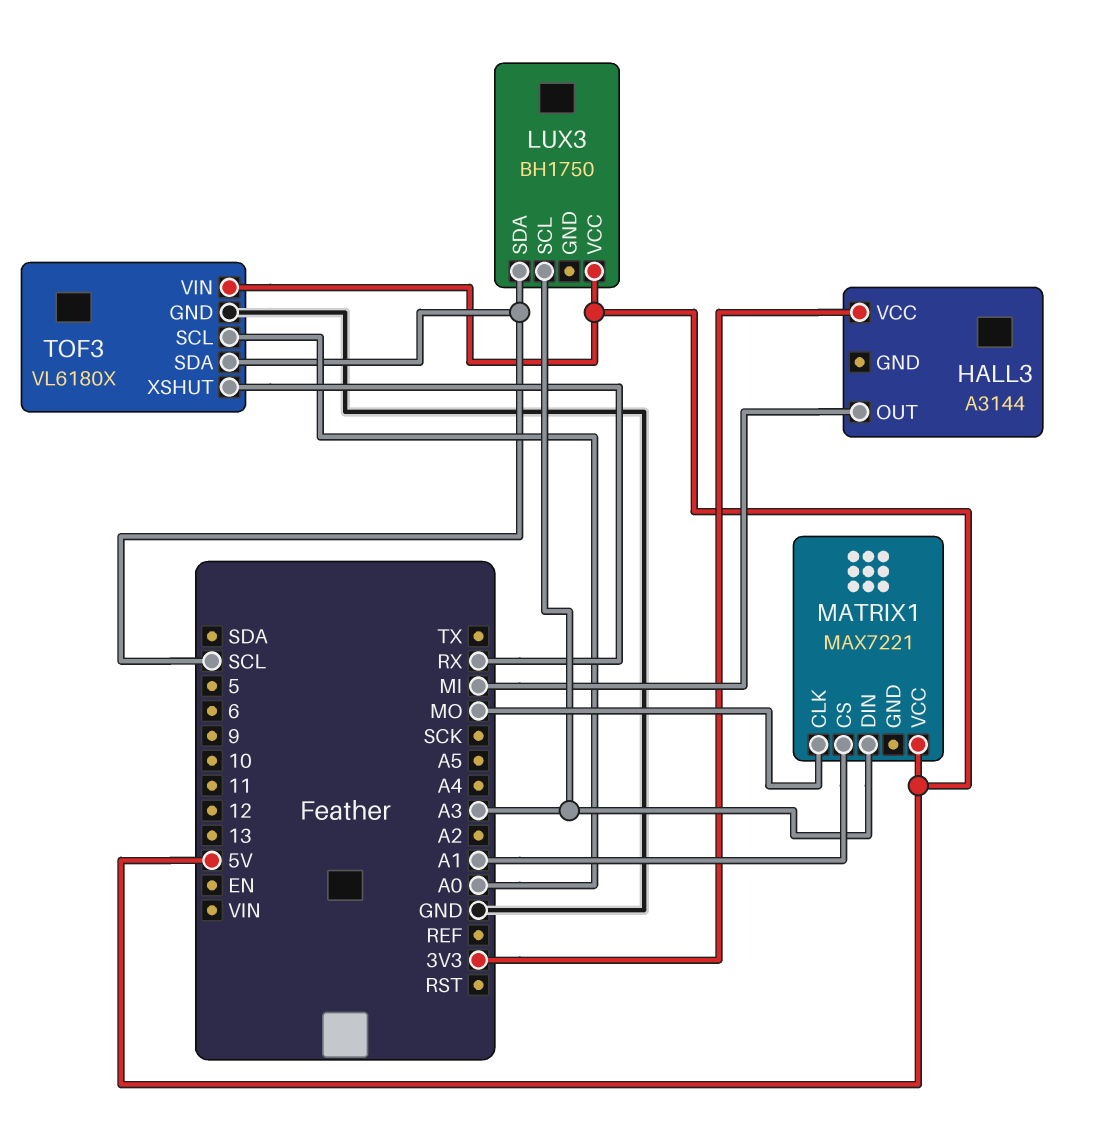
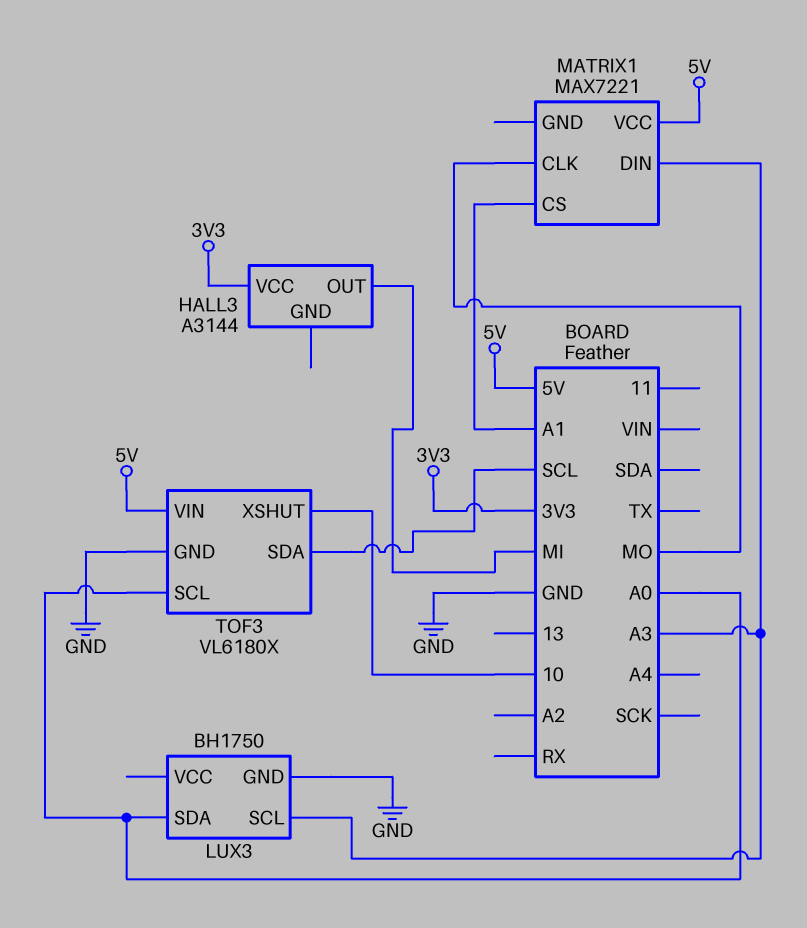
LUX3 pin GND: none -> GND
LUX3 pin SDA: SCL -> A0
LUX3 pin VCC: 5V -> none
TOF3 pin XSHUT: RX -> 10

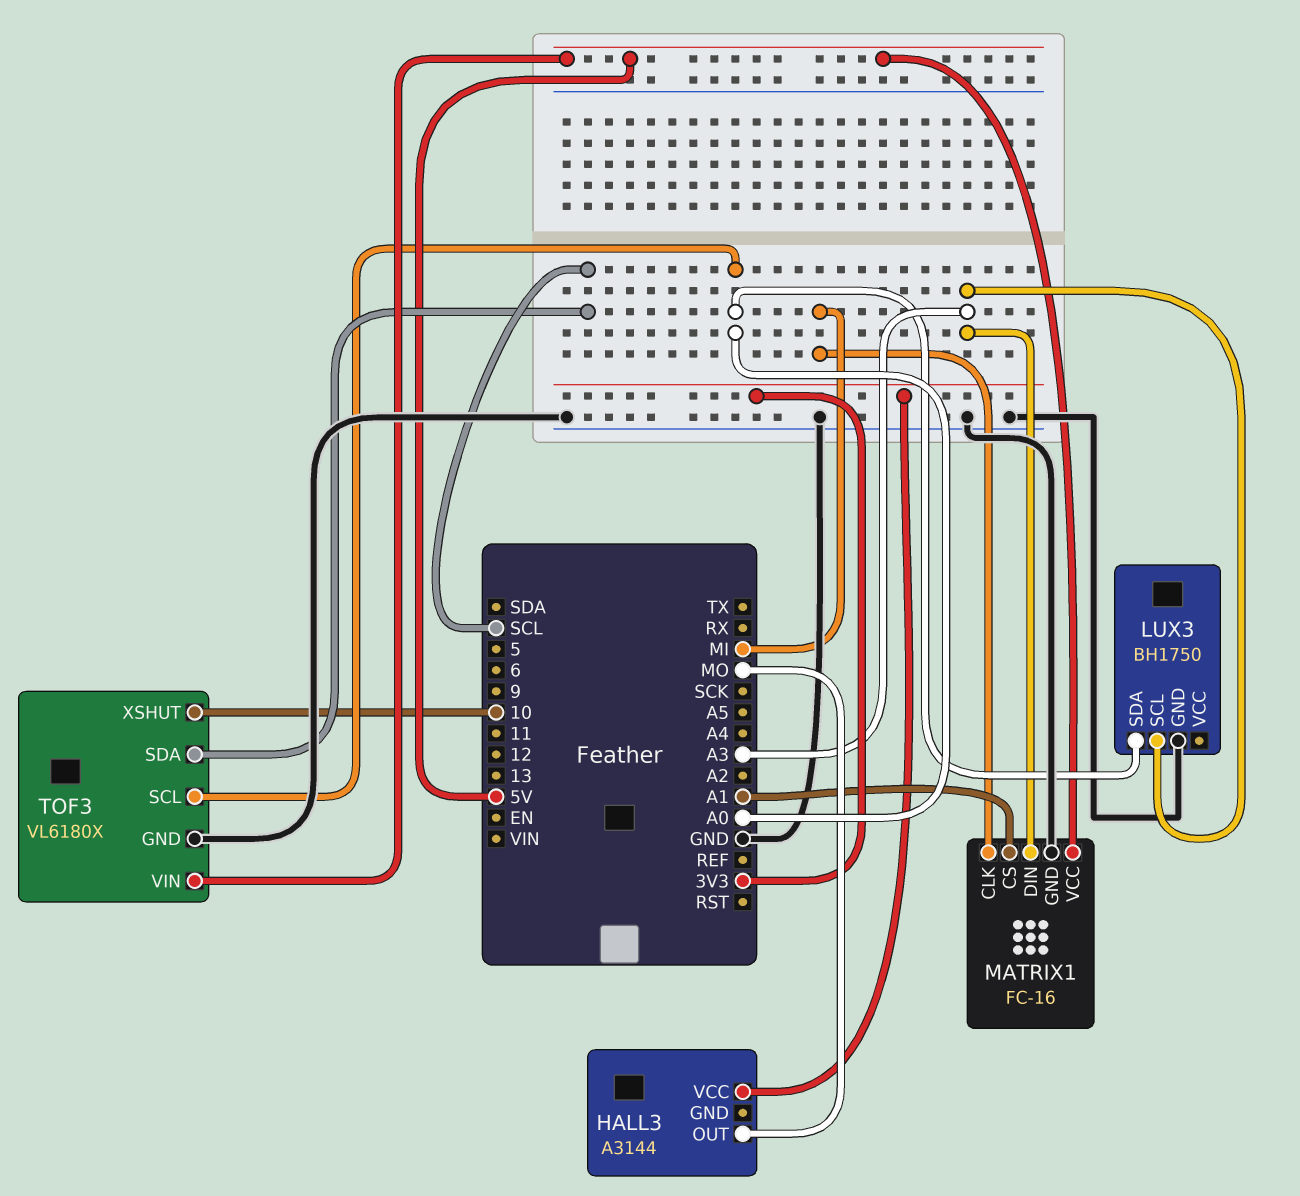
HALL3 pin OUT: MI -> MO
MATRIX1: MAX7221 -> FC-16
MATRIX1 pin CLK: MO -> MI
MATRIX1 pin GND: none -> GND

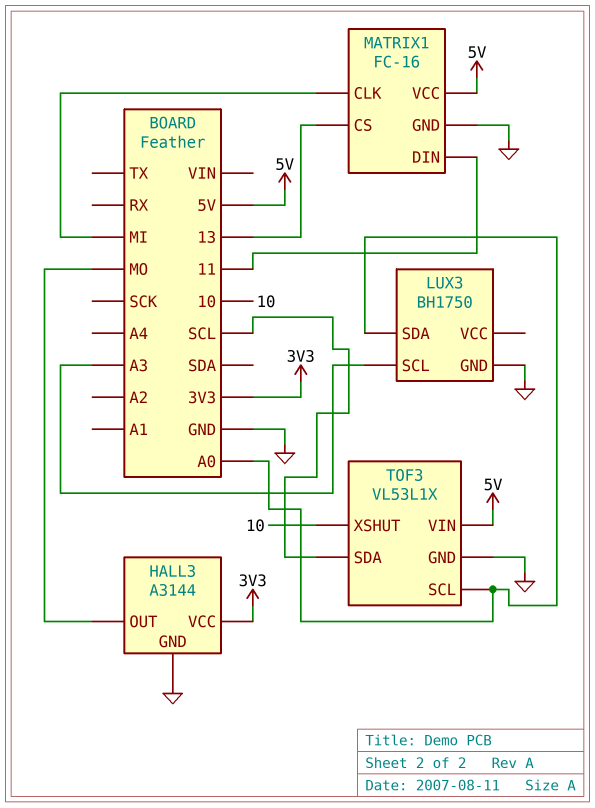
HALL3 pin GND: none -> GND
MATRIX1 pin CS: A1 -> 13
MATRIX1 pin DIN: A3 -> 11
TOF3: VL6180X -> VL53L1X

